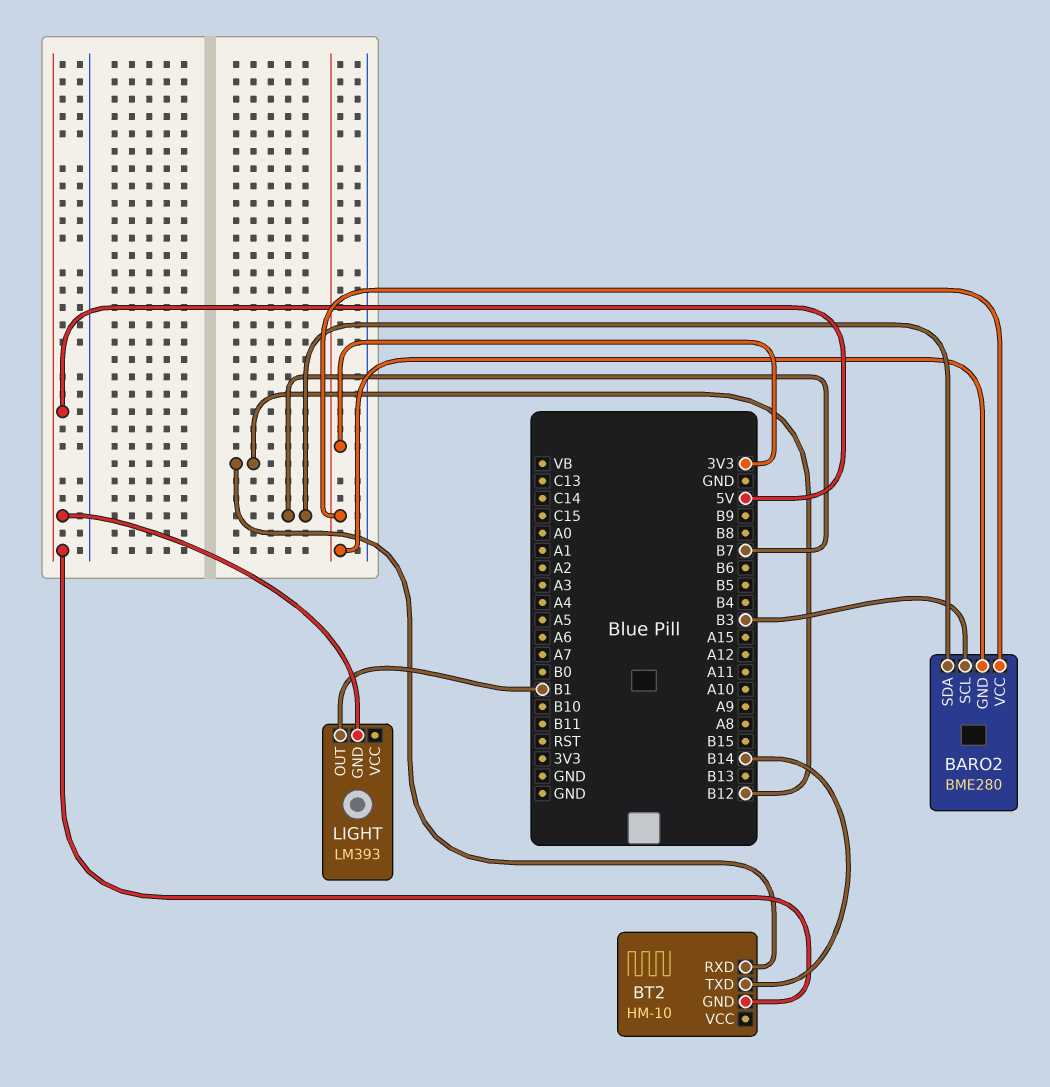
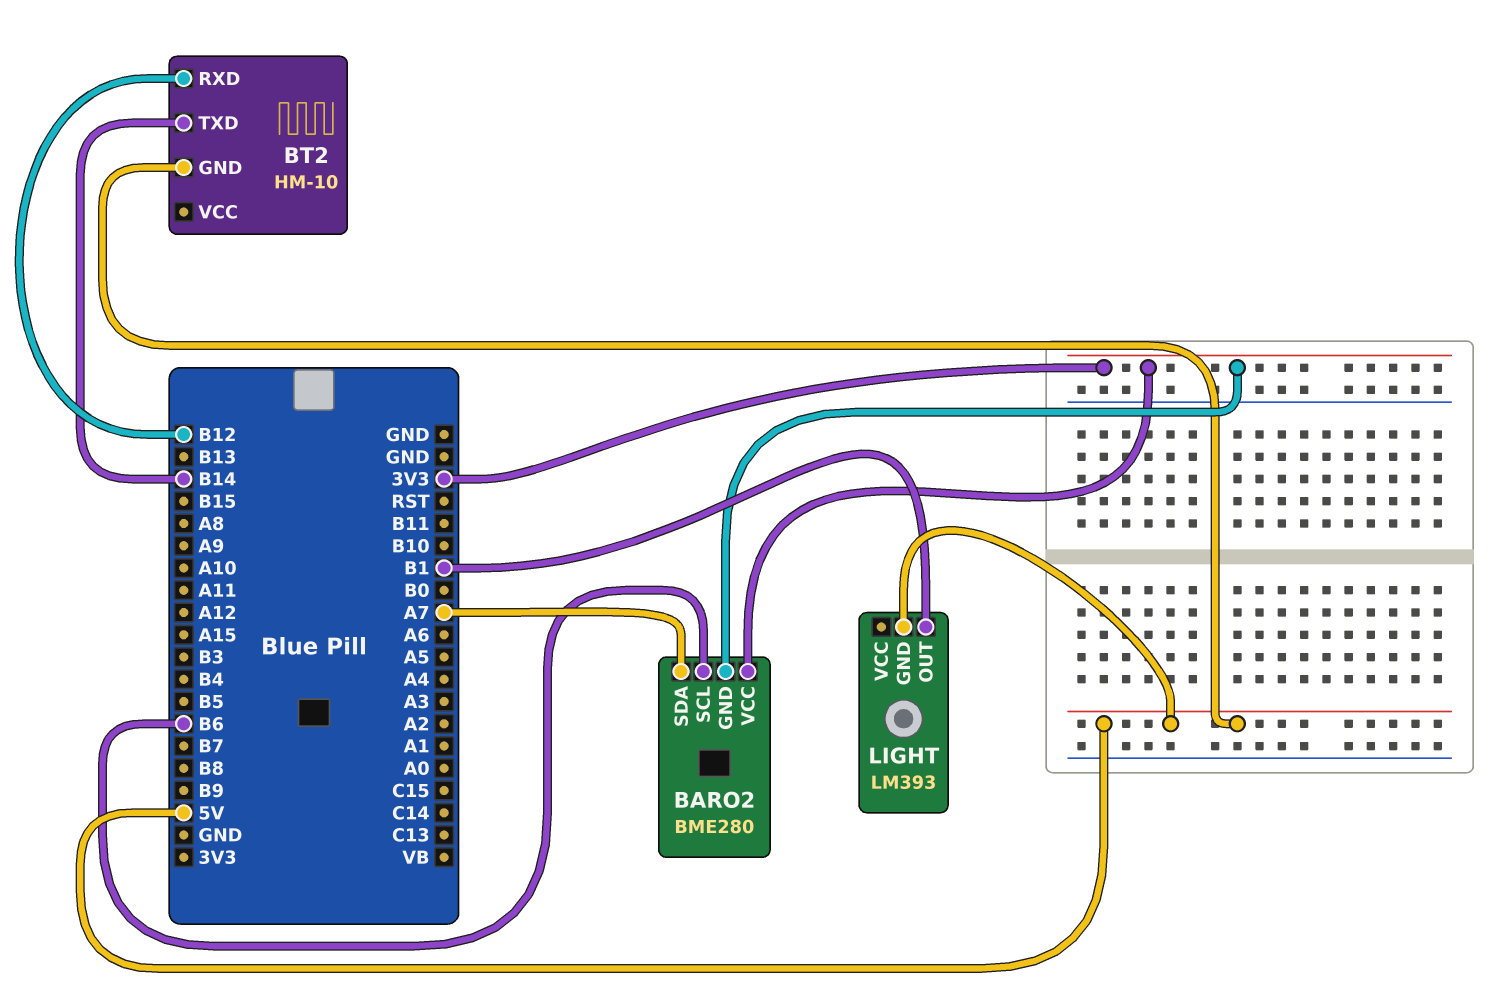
BARO2 pin SCL: B3 -> B6
BARO2 pin SDA: B7 -> A7

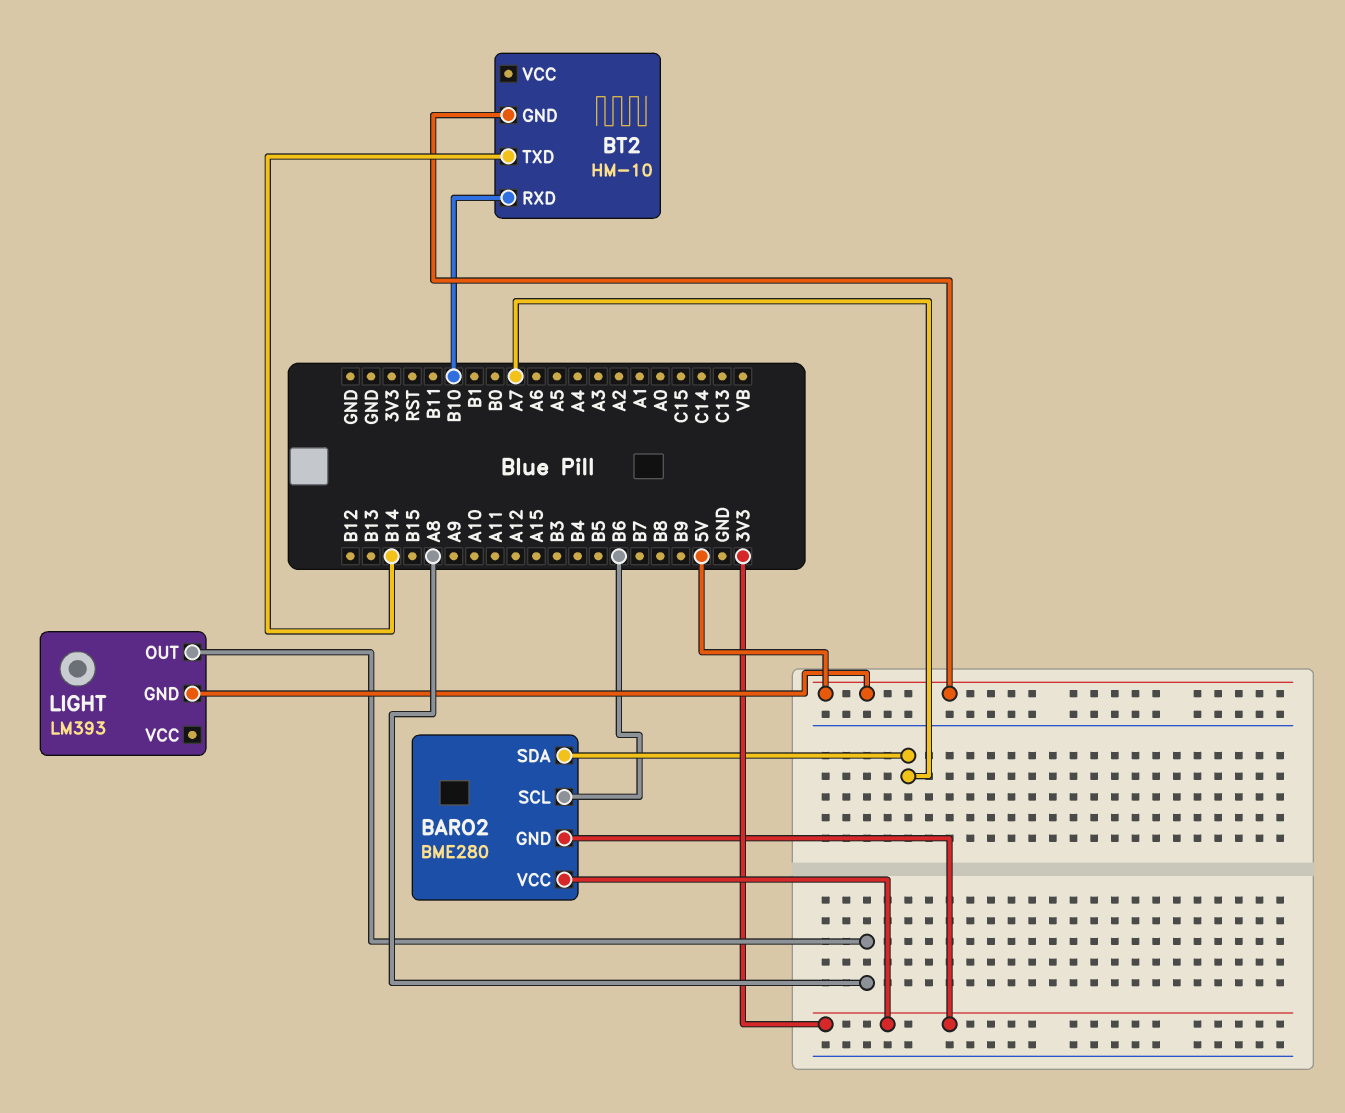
BT2 pin RXD: B12 -> B10
LIGHT pin OUT: B1 -> A8

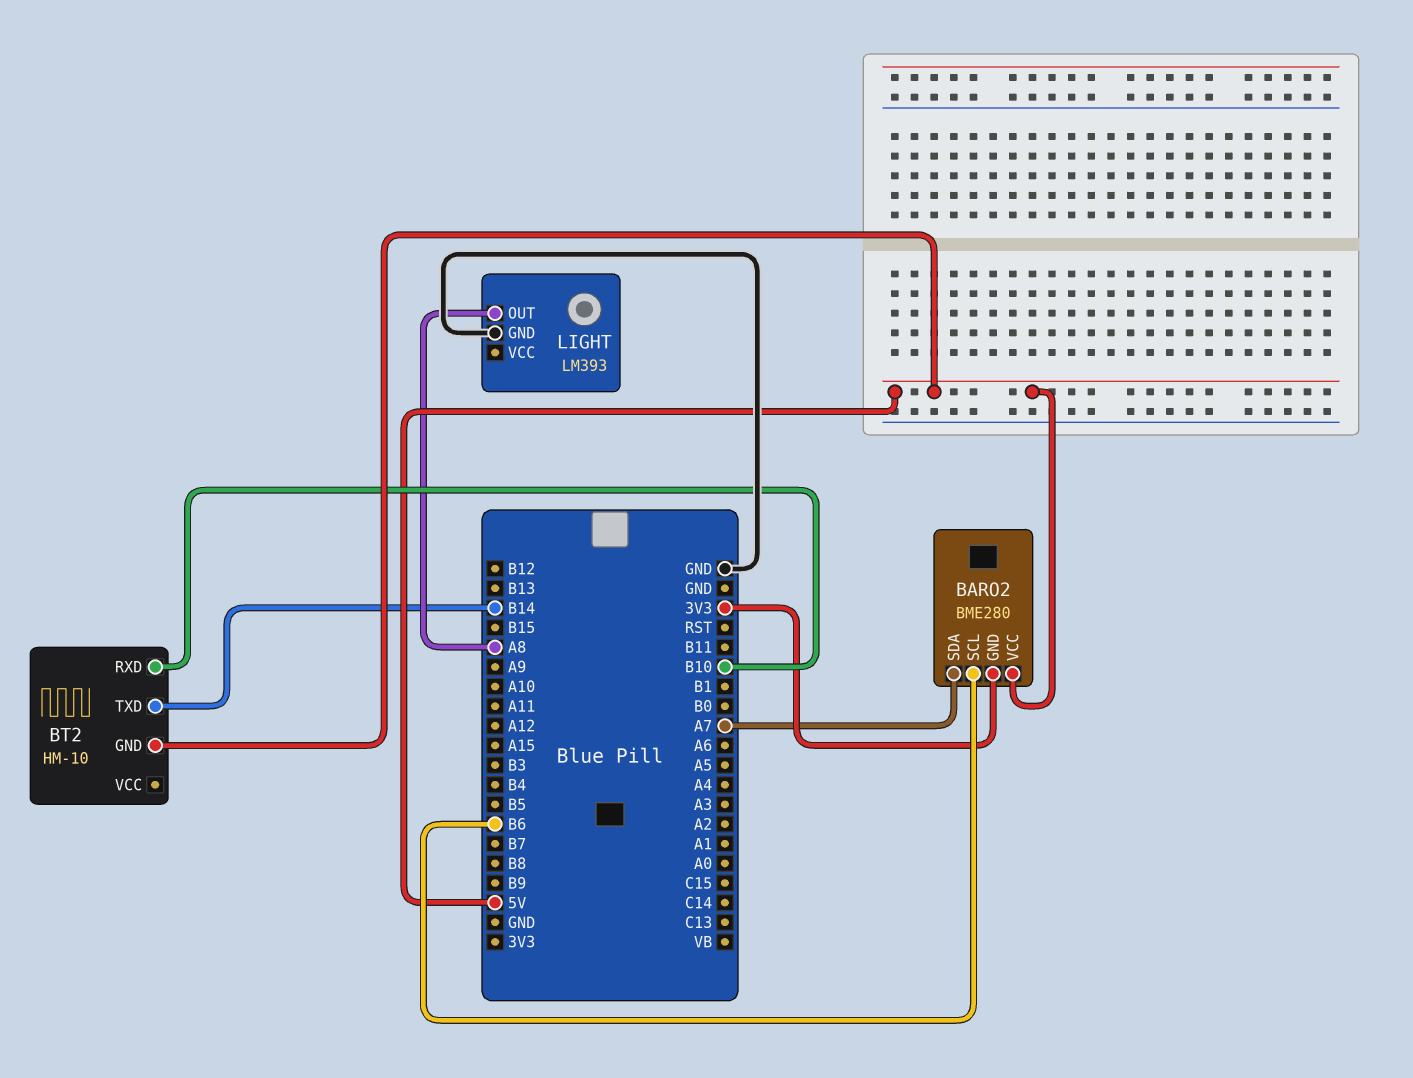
BARO2 pin VCC: 3V3 -> 5V
LIGHT pin GND: 5V -> GND

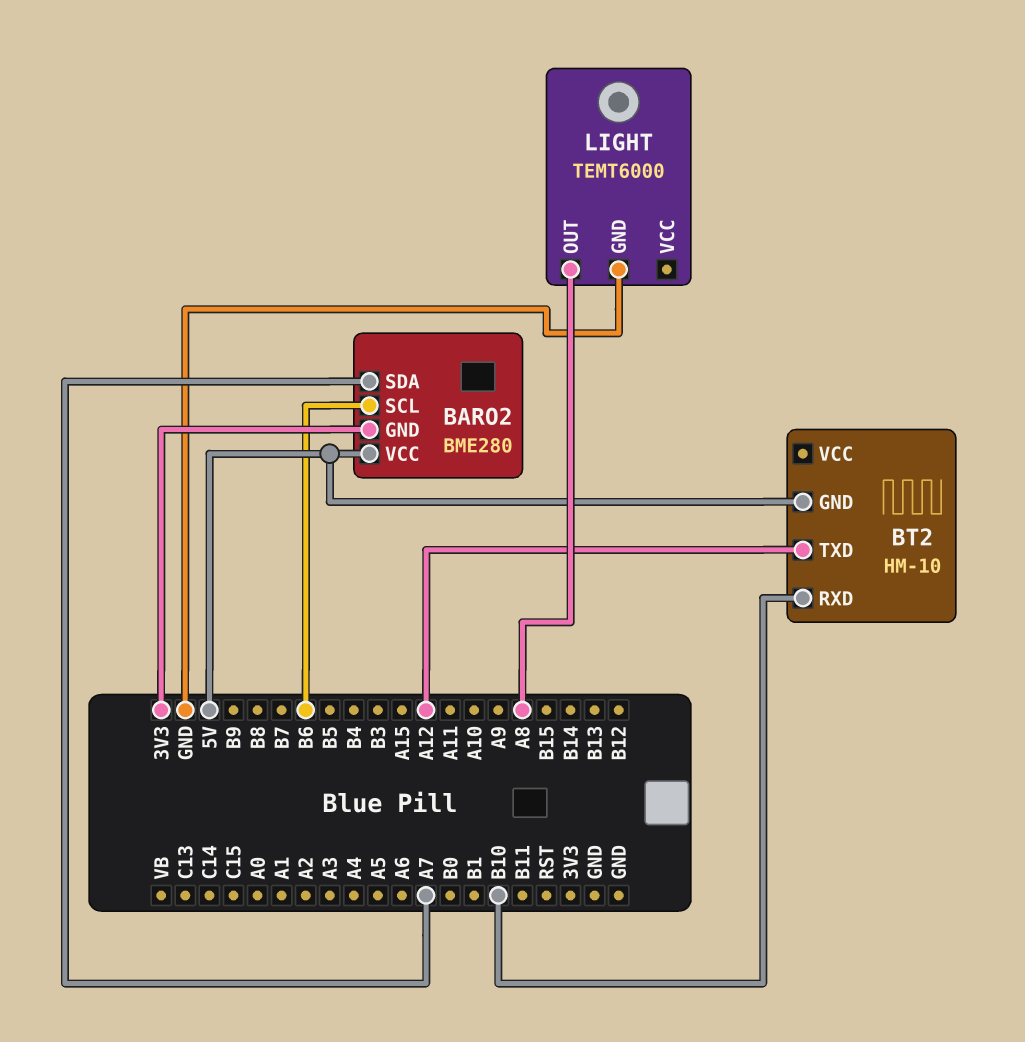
BT2 pin TXD: B14 -> A12
LIGHT: LM393 -> TEMT6000

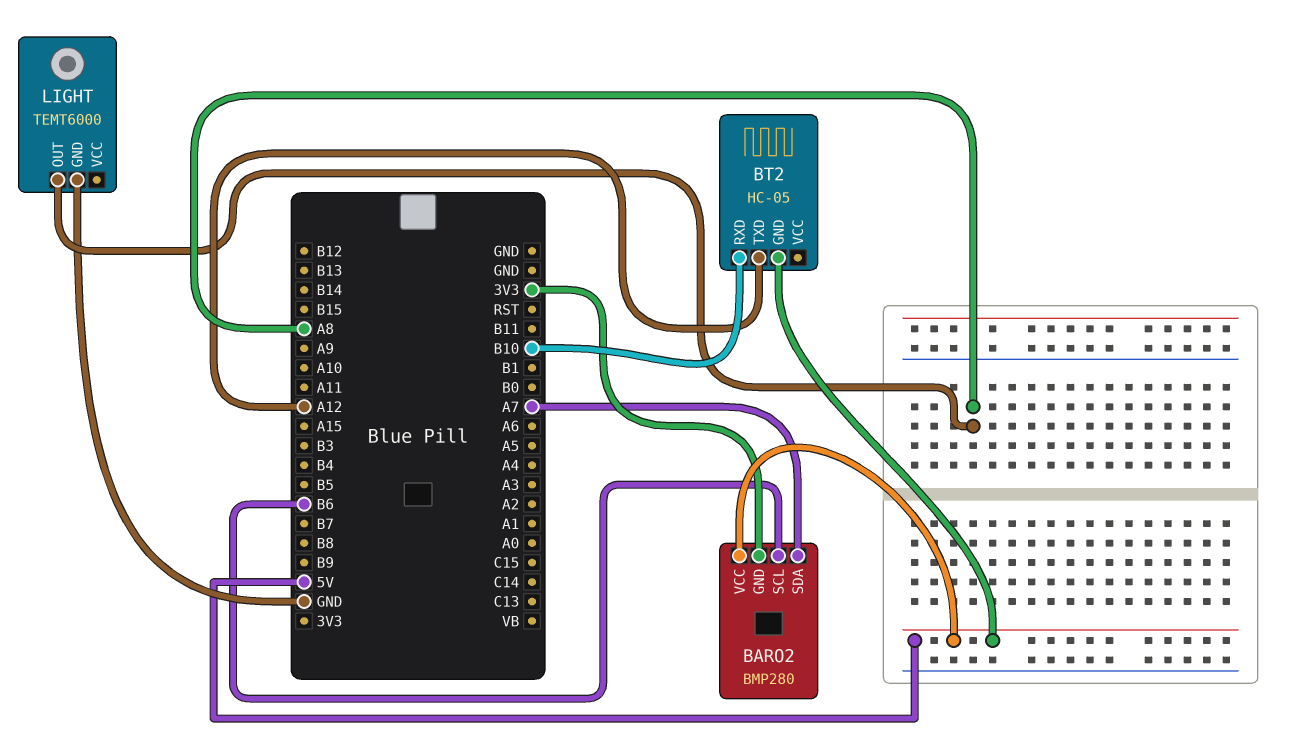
BARO2: BME280 -> BMP280
BT2: HM-10 -> HC-05

